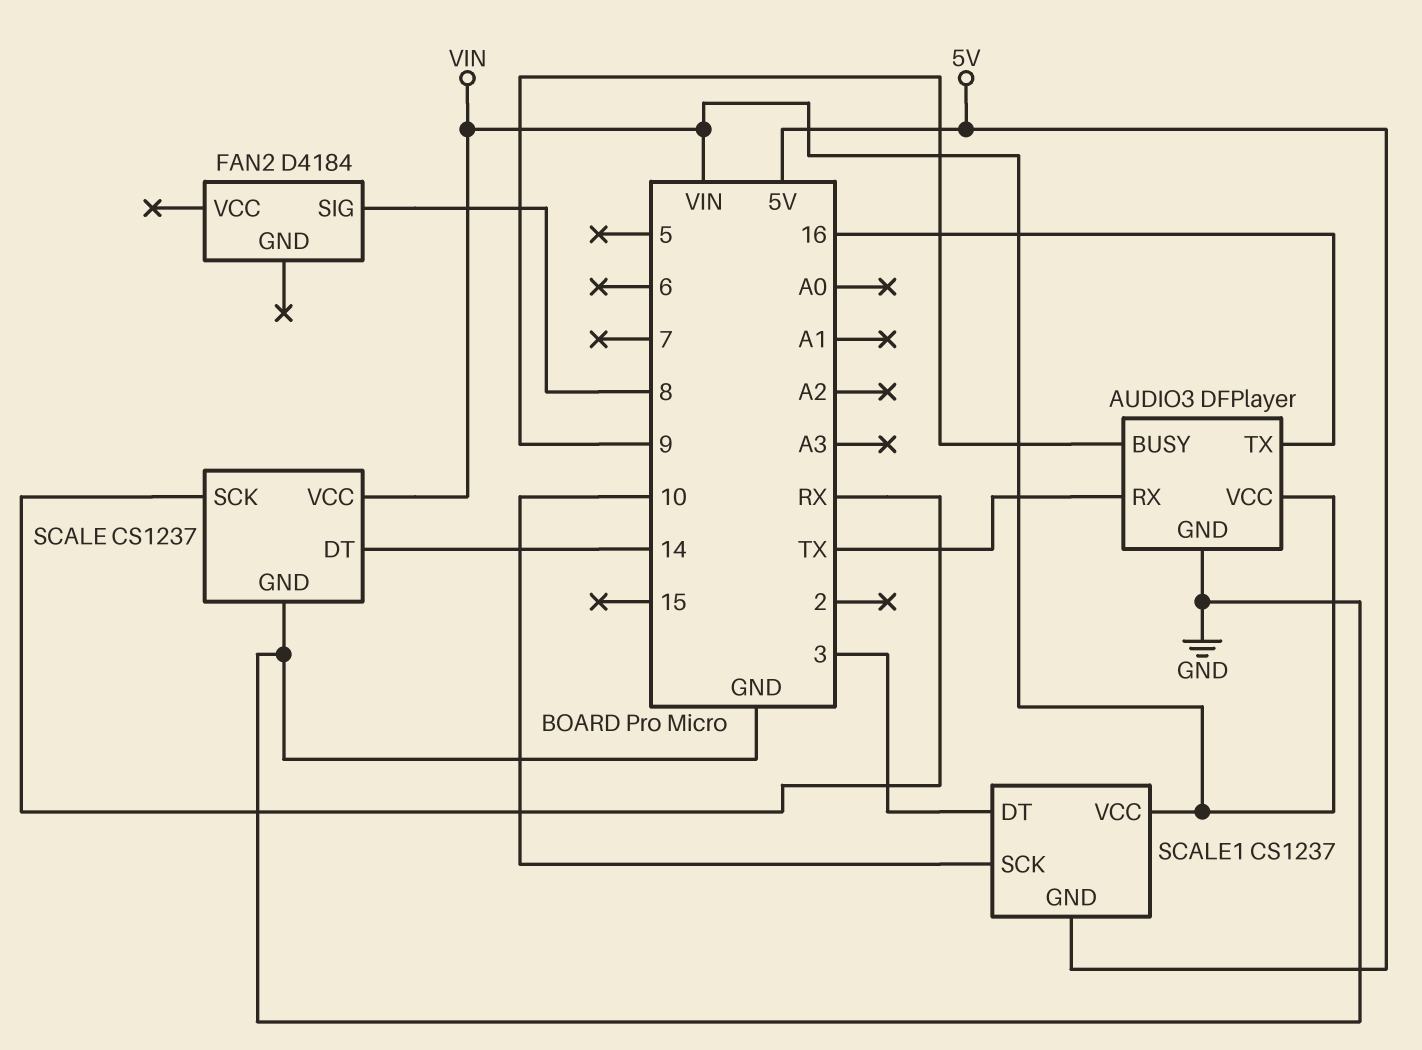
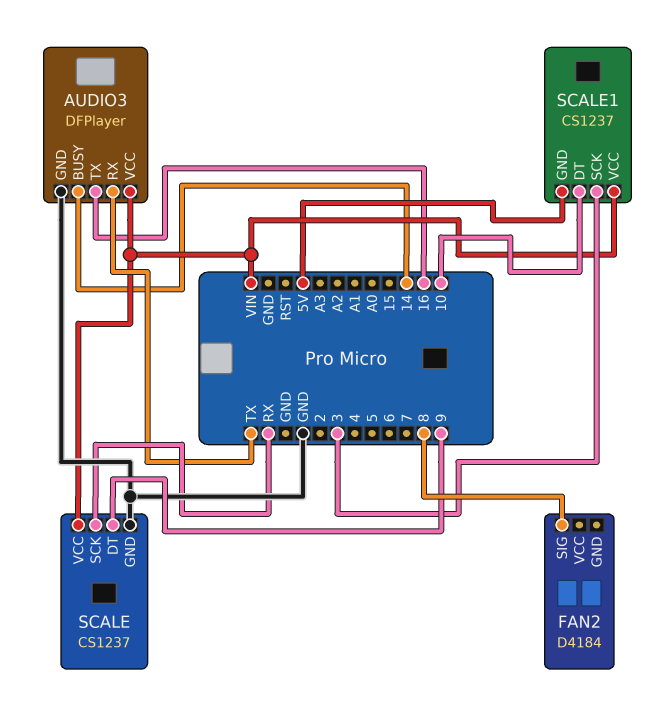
AUDIO3 pin BUSY: 9 -> 14
SCALE pin DT: 14 -> 9
SCALE1 pin DT: 3 -> 10
SCALE1 pin SCK: 10 -> 3

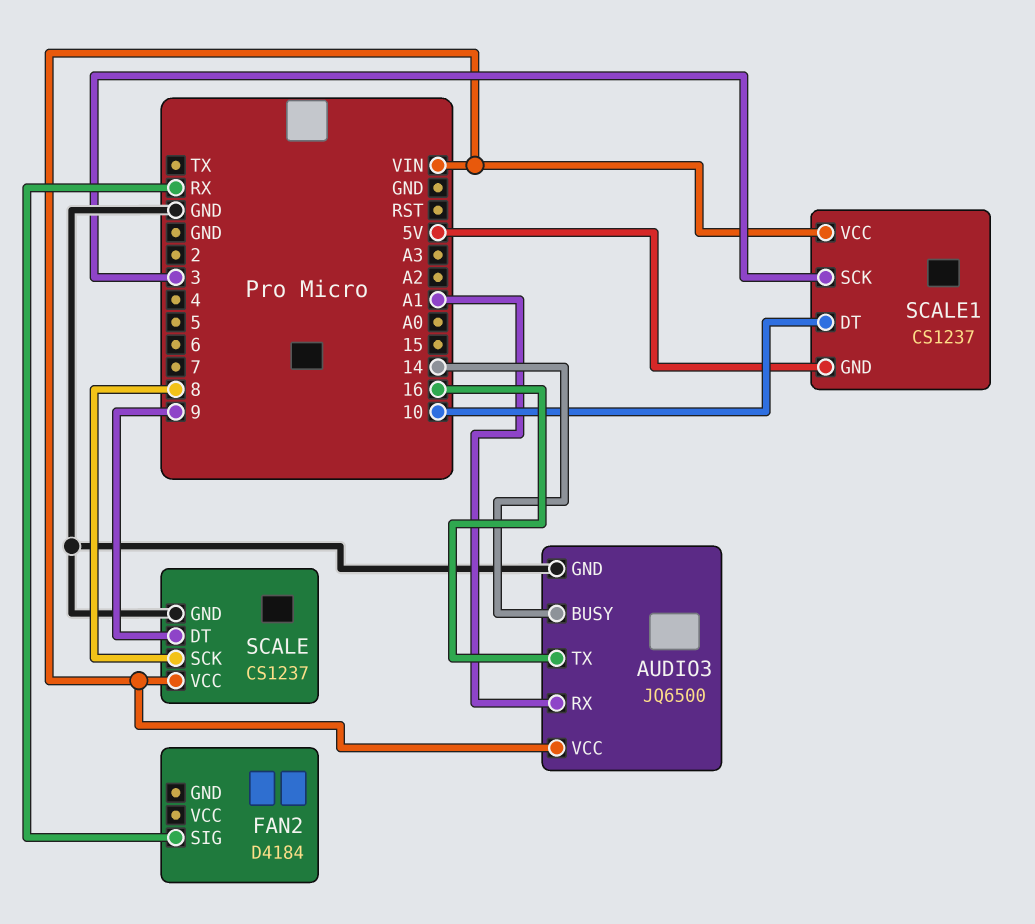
AUDIO3: DFPlayer -> JQ6500
AUDIO3 pin RX: TX -> A1
FAN2 pin SIG: 8 -> RX
SCALE pin SCK: RX -> 8

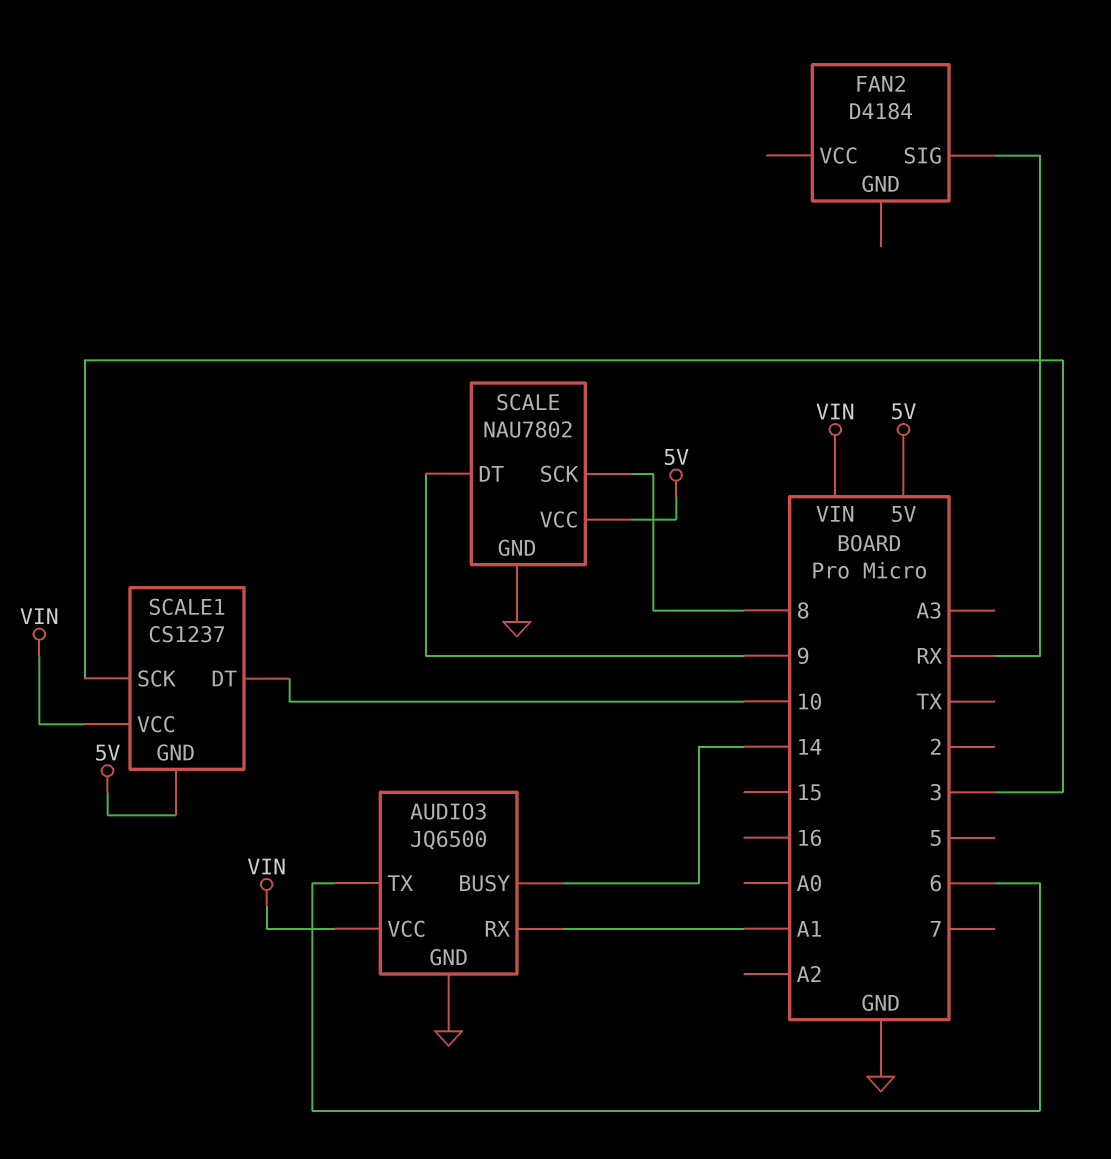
AUDIO3 pin TX: 16 -> 6
SCALE: CS1237 -> NAU7802
SCALE pin VCC: VIN -> 5V

